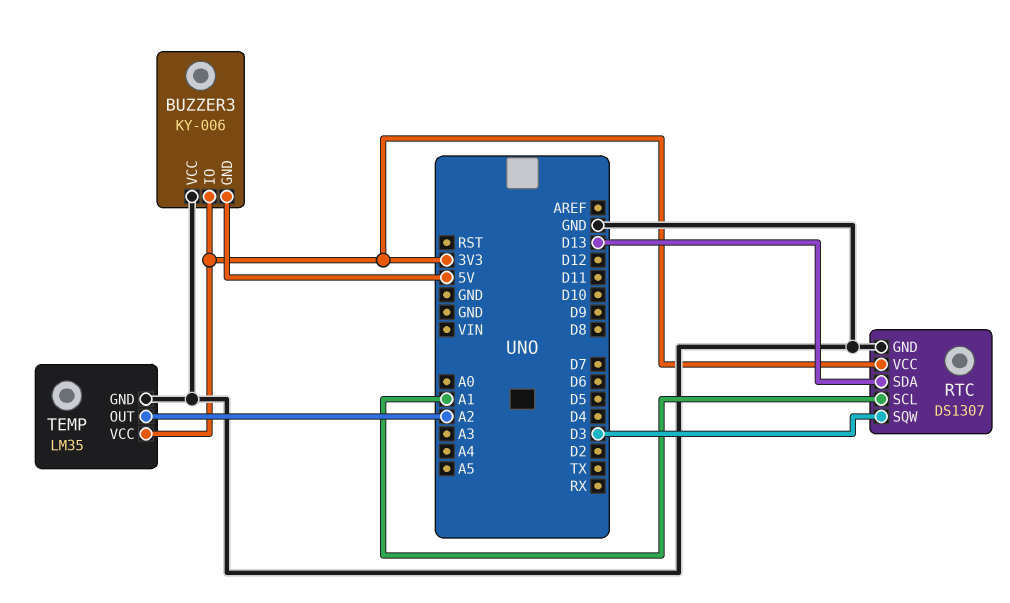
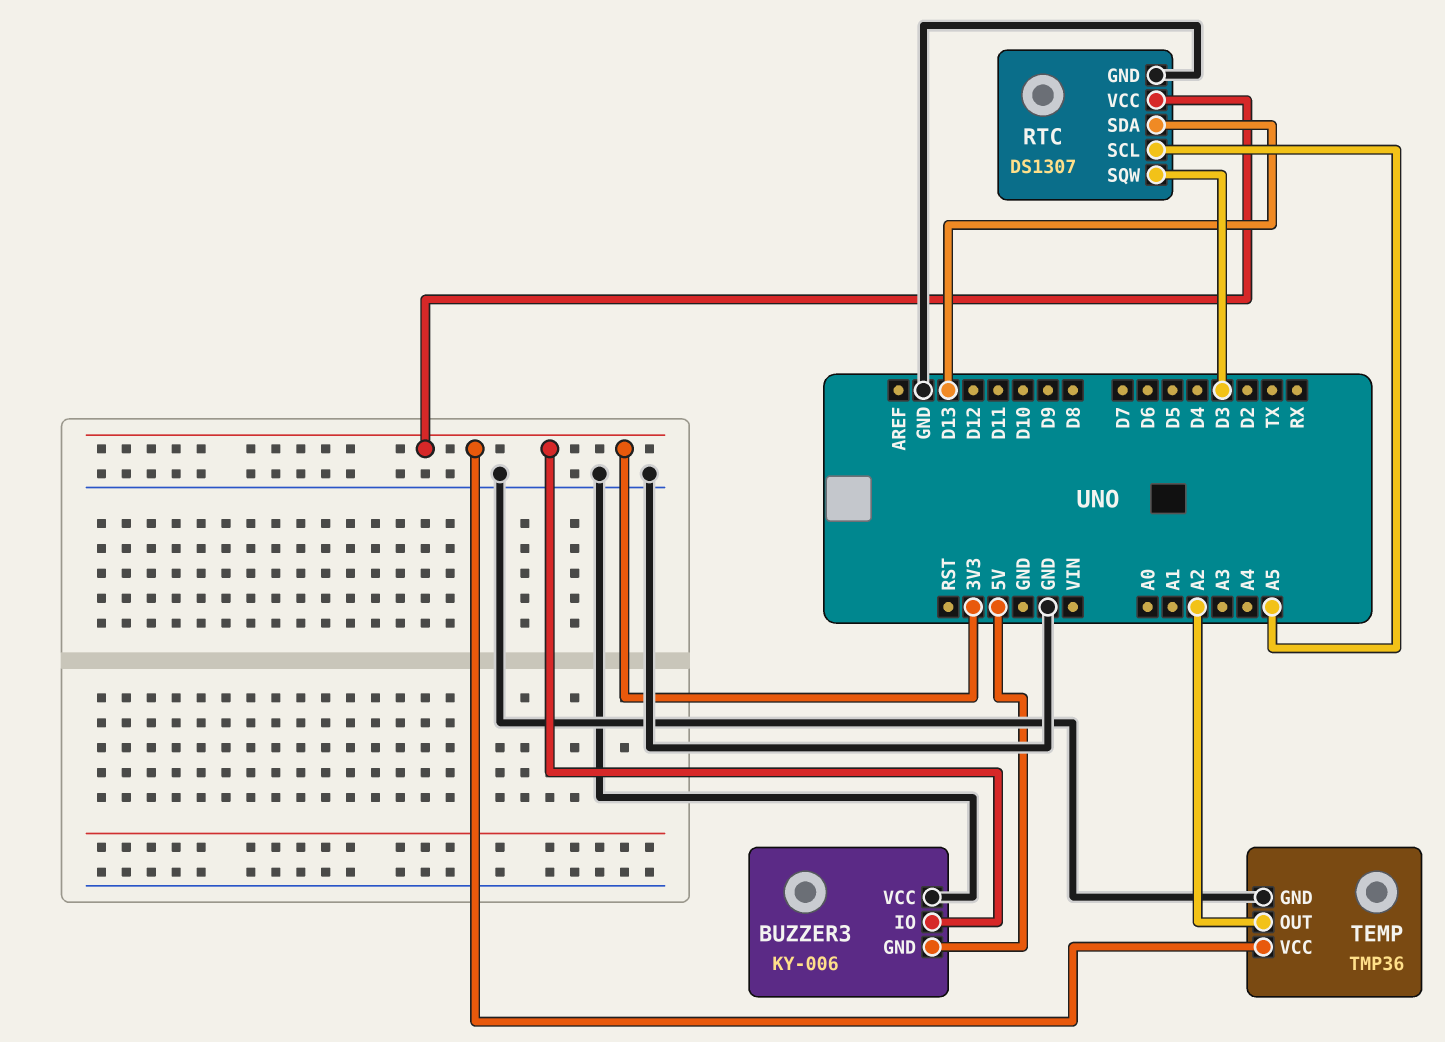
RTC pin SCL: A1 -> A5
TEMP: LM35 -> TMP36

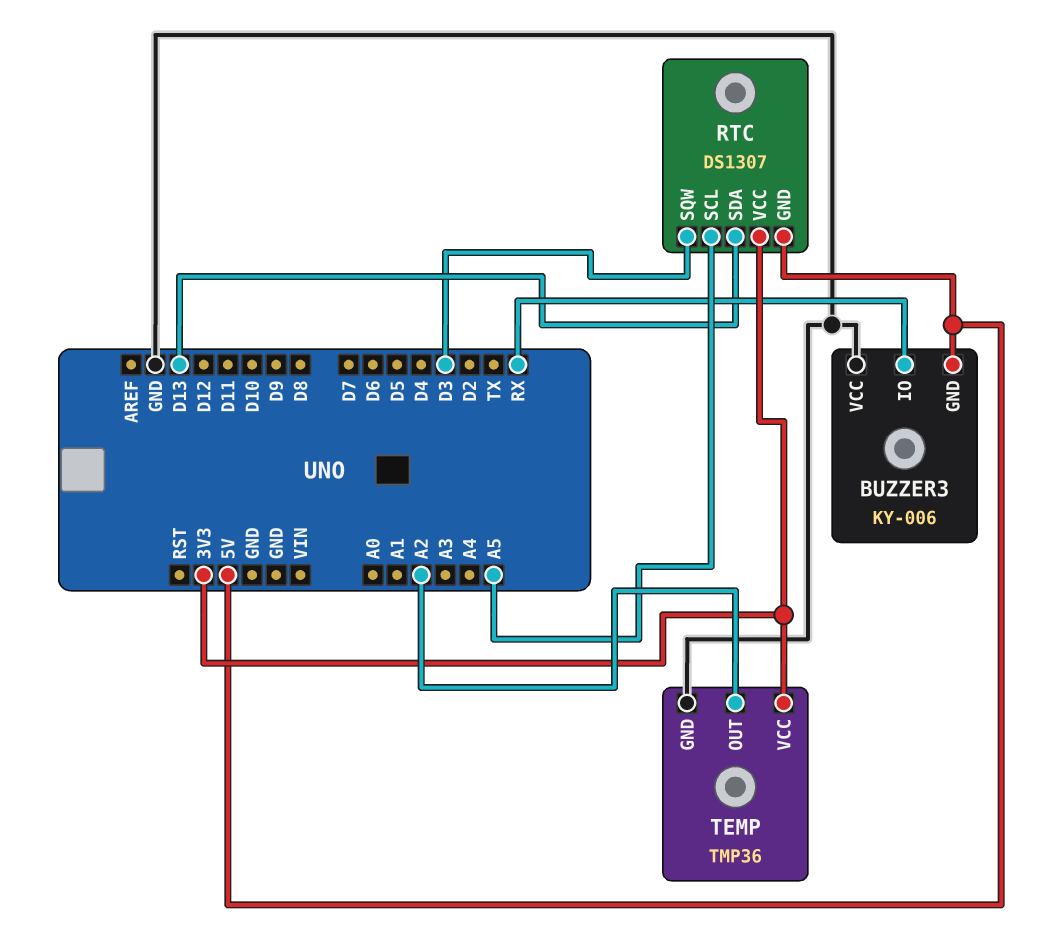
BUZZER3 pin IO: 3V3 -> RX
RTC pin GND: GND -> 5V

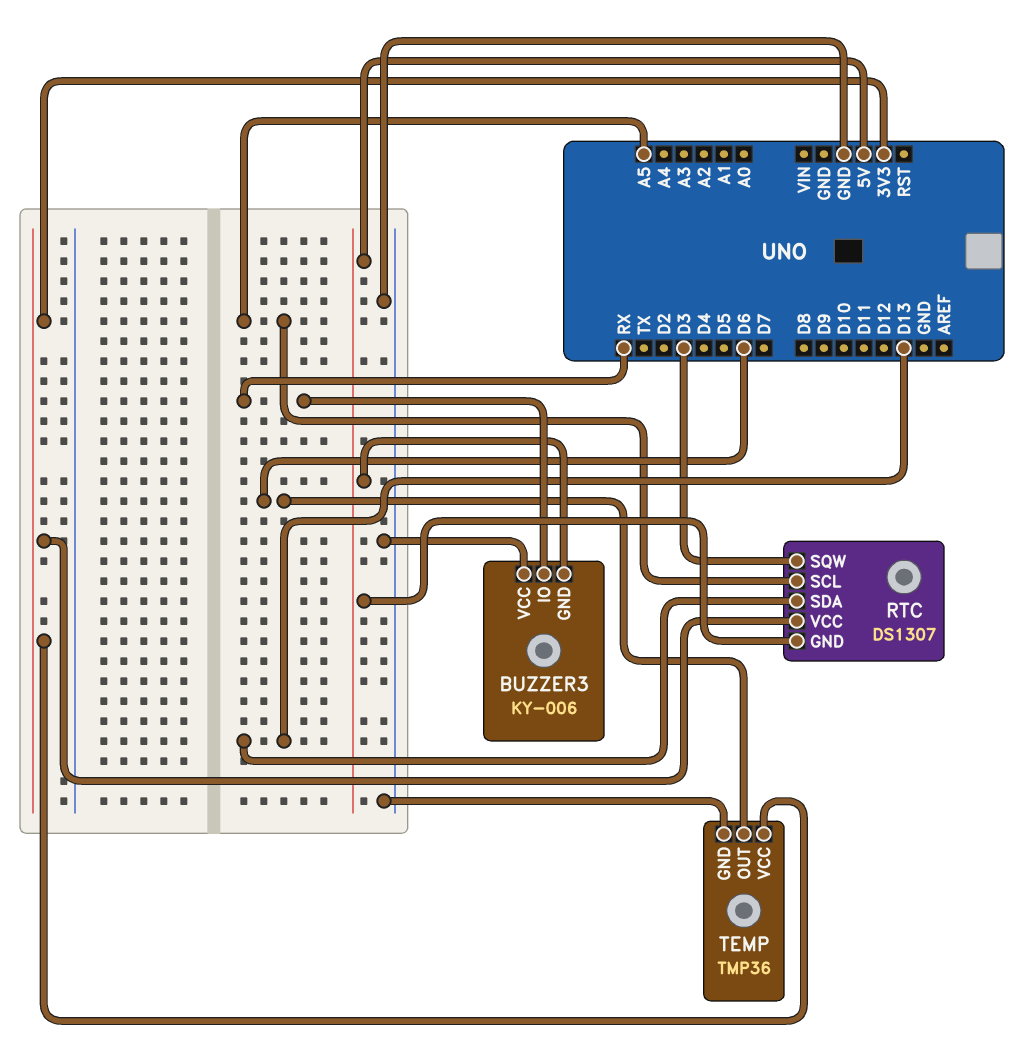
TEMP pin OUT: A2 -> D6

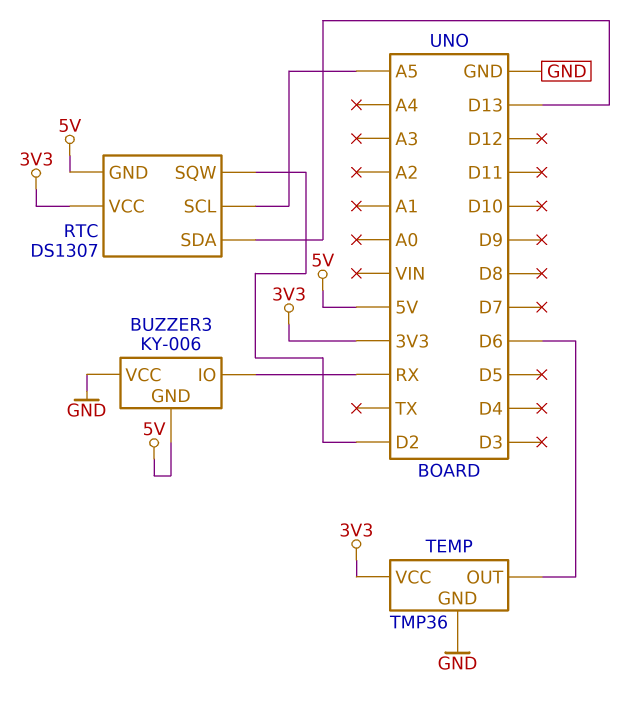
RTC pin SQW: D3 -> D2

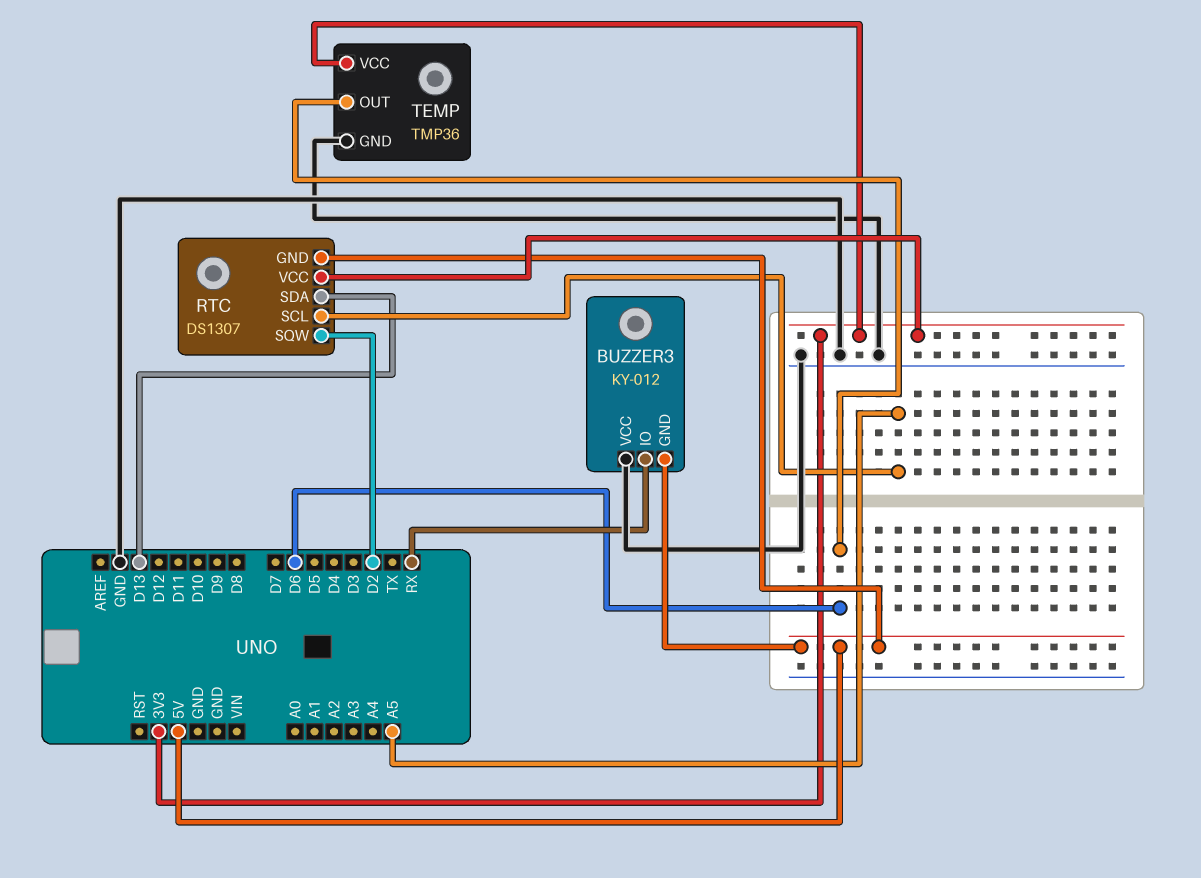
BUZZER3: KY-006 -> KY-012

